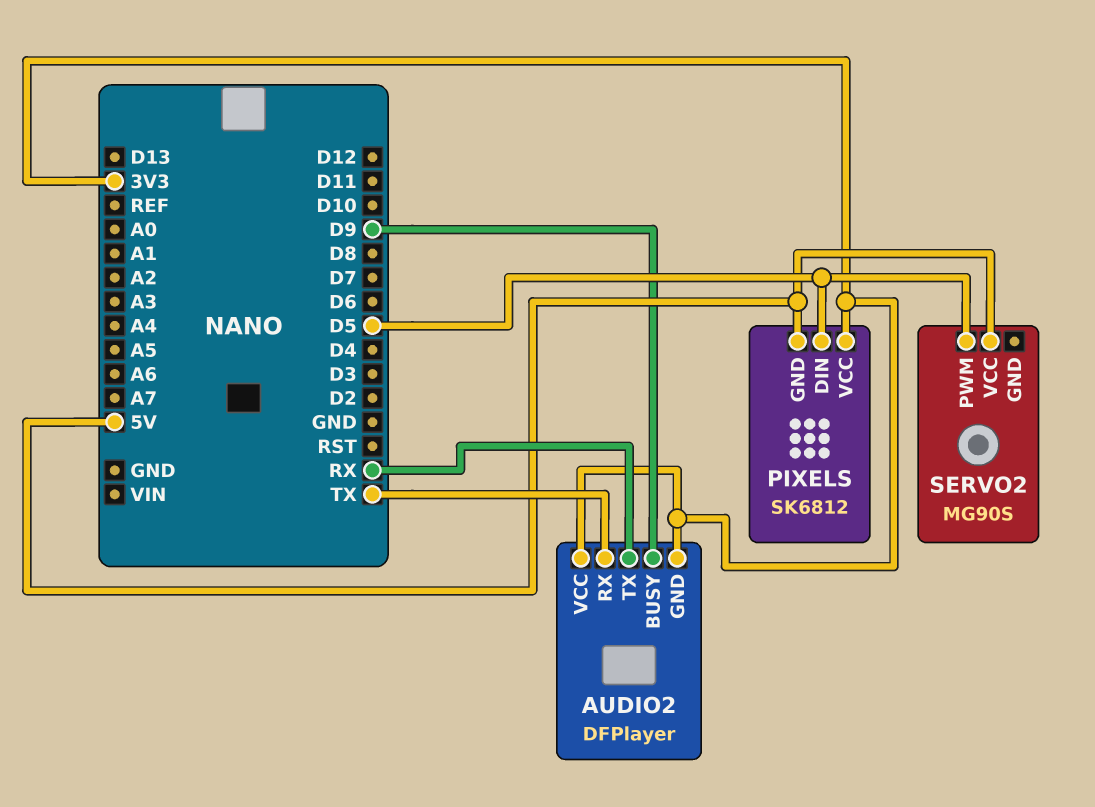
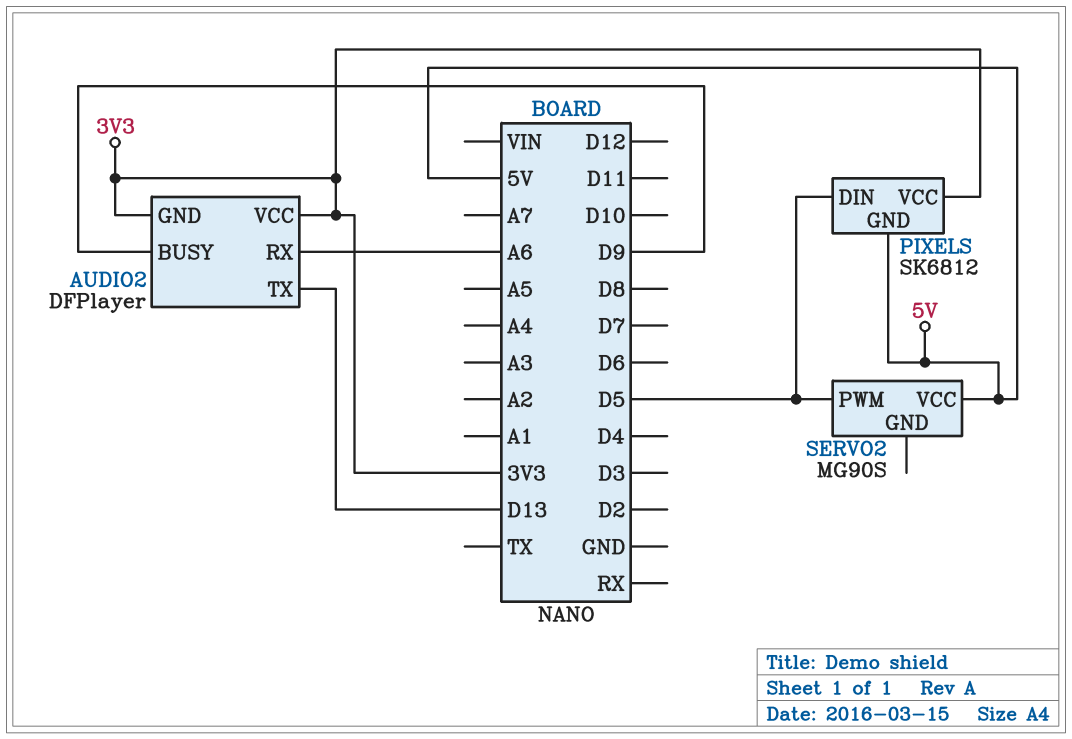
AUDIO2 pin RX: TX -> A6
AUDIO2 pin TX: RX -> D13

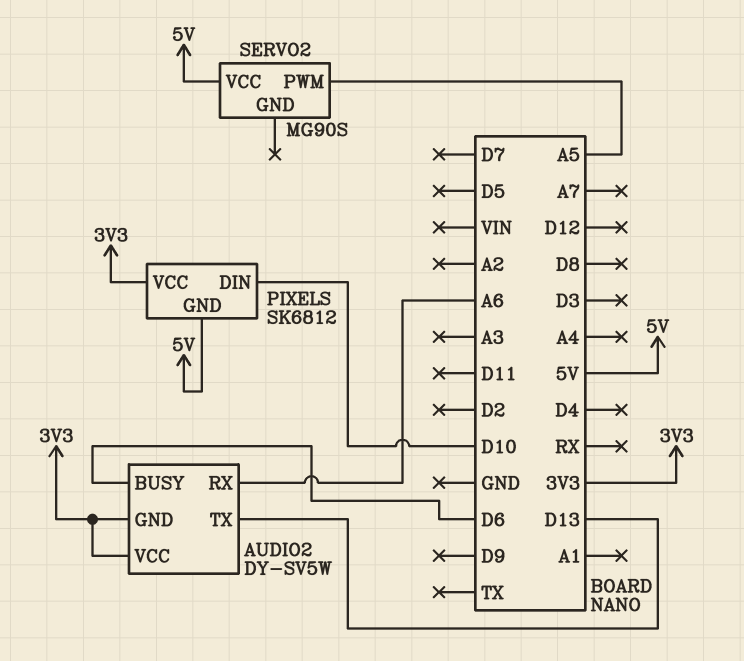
AUDIO2: DFPlayer -> DY-SV5W
AUDIO2 pin BUSY: D9 -> D6
PIXELS pin DIN: D5 -> D10
SERVO2 pin PWM: D5 -> A5

